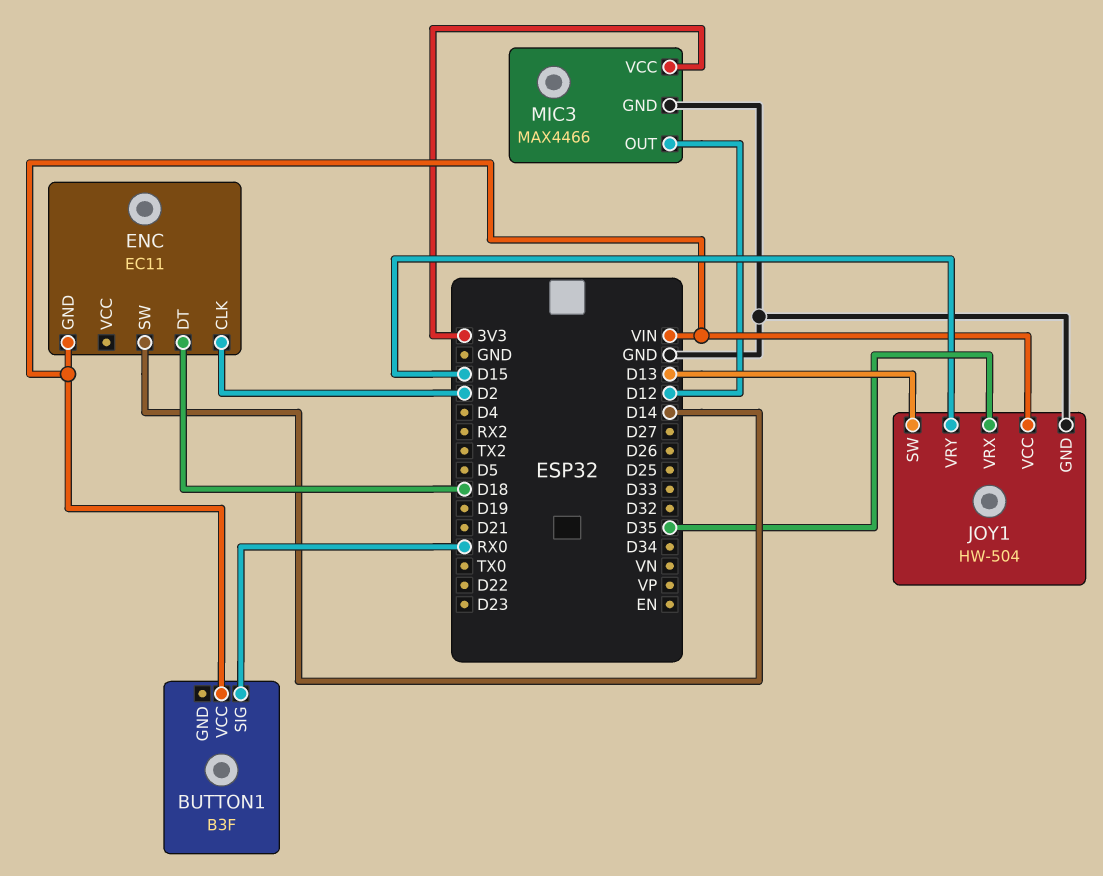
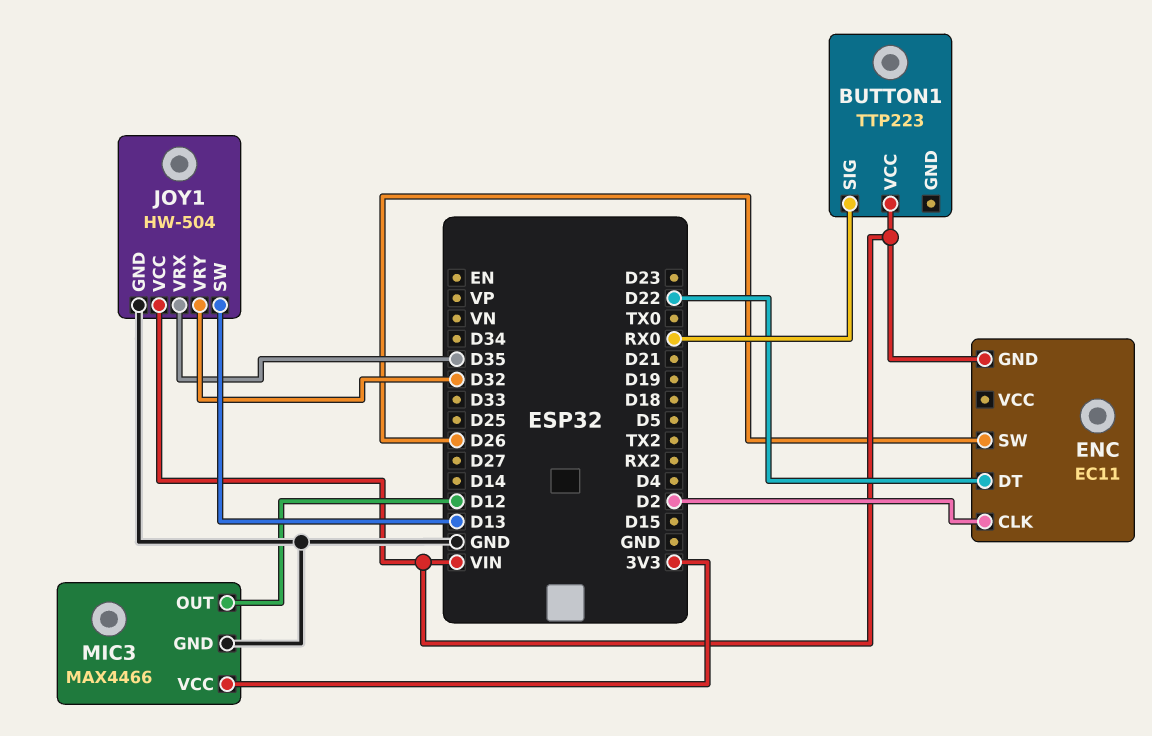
BUTTON1: B3F -> TTP223
ENC pin DT: D18 -> D22
ENC pin SW: D14 -> D26
JOY1 pin VRY: D15 -> D32

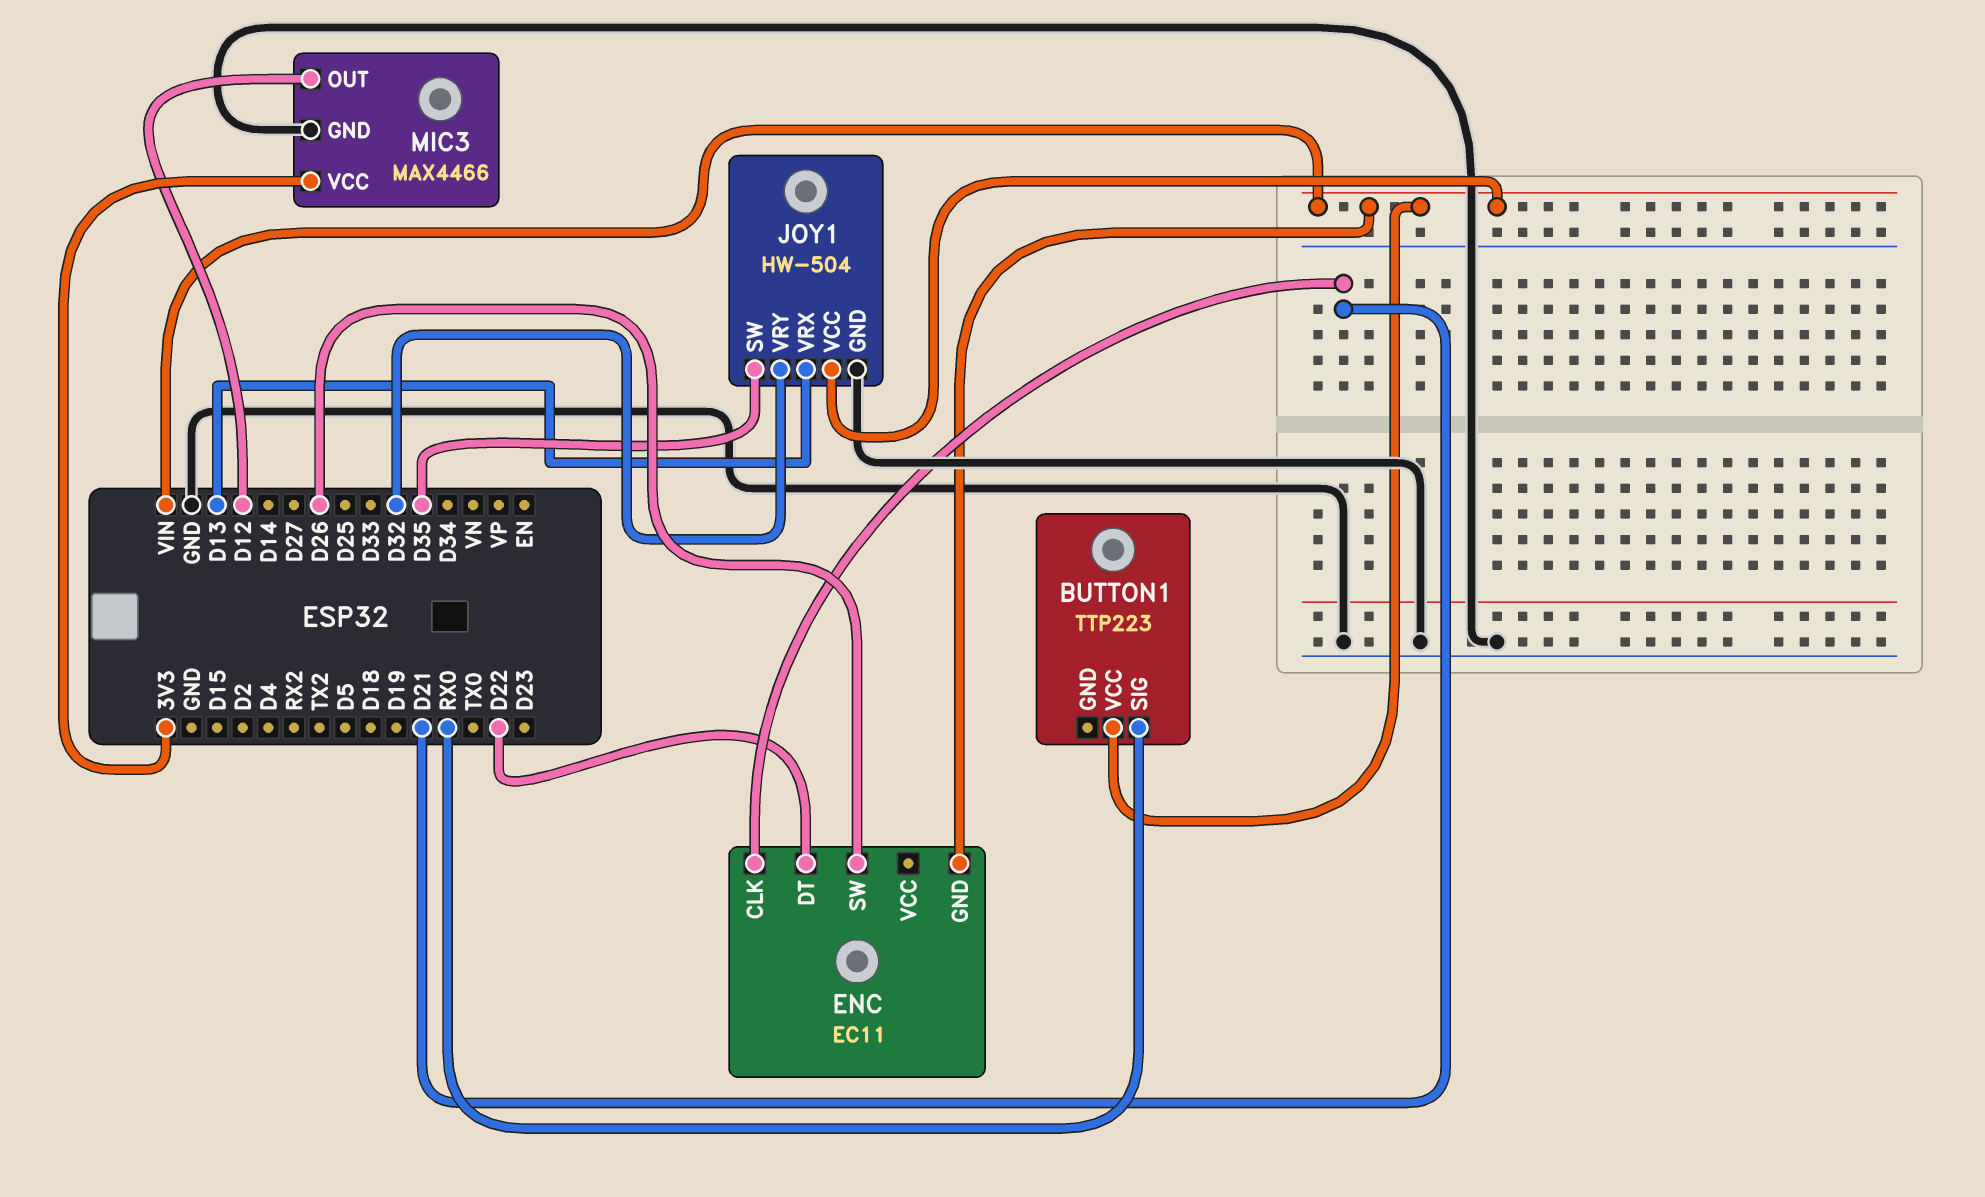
ENC pin CLK: D2 -> D21
JOY1 pin SW: D13 -> D35
JOY1 pin VRX: D35 -> D13

